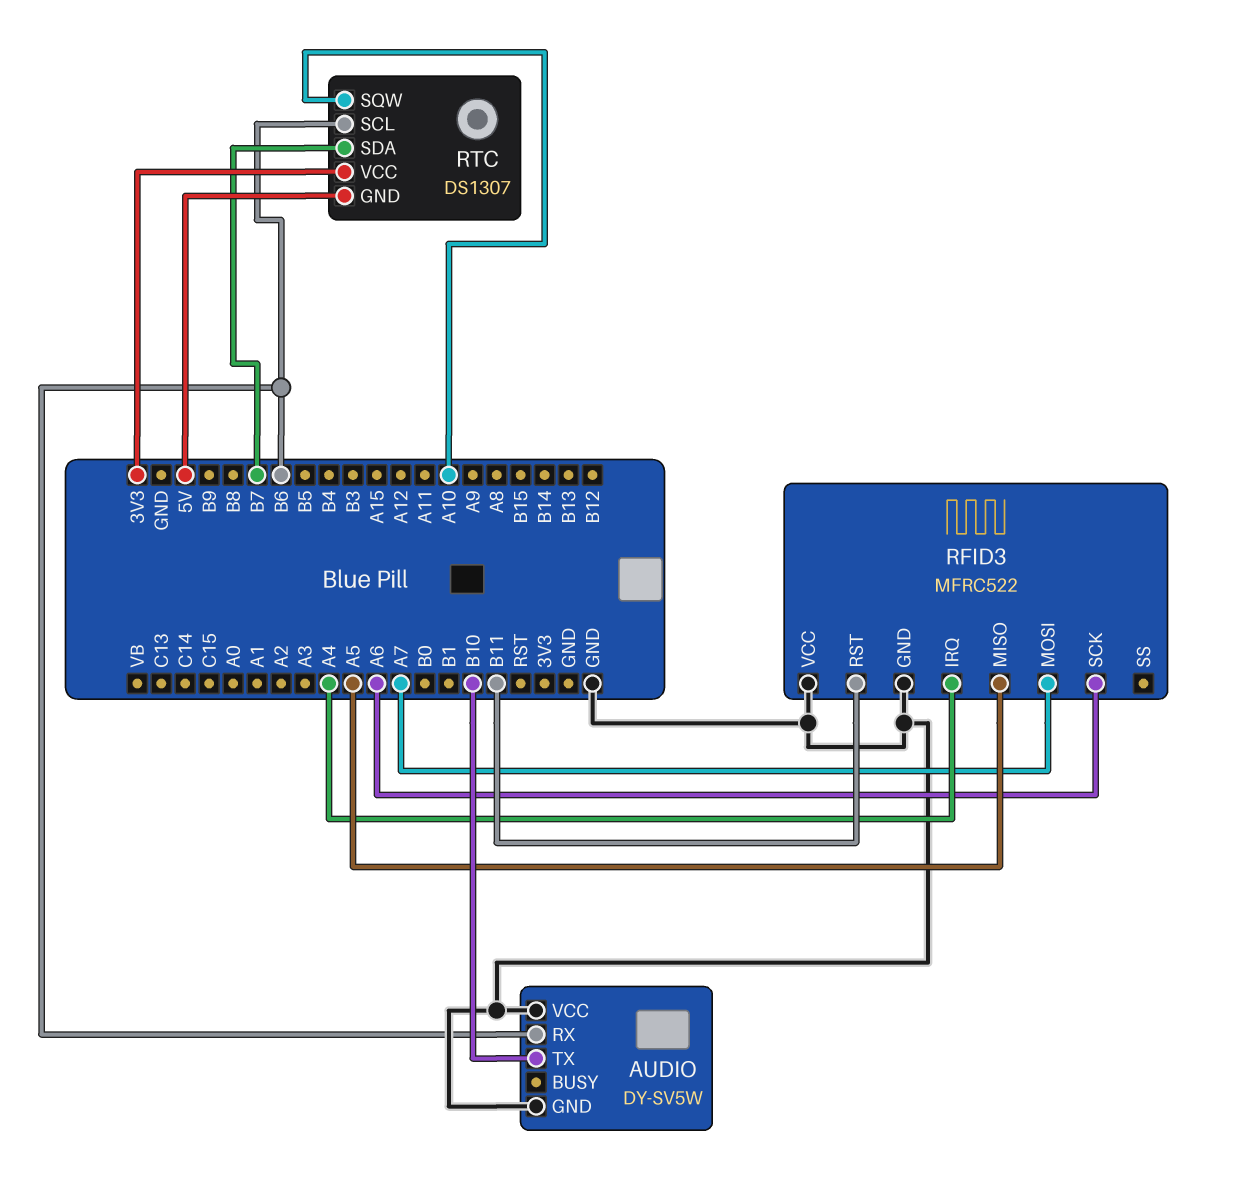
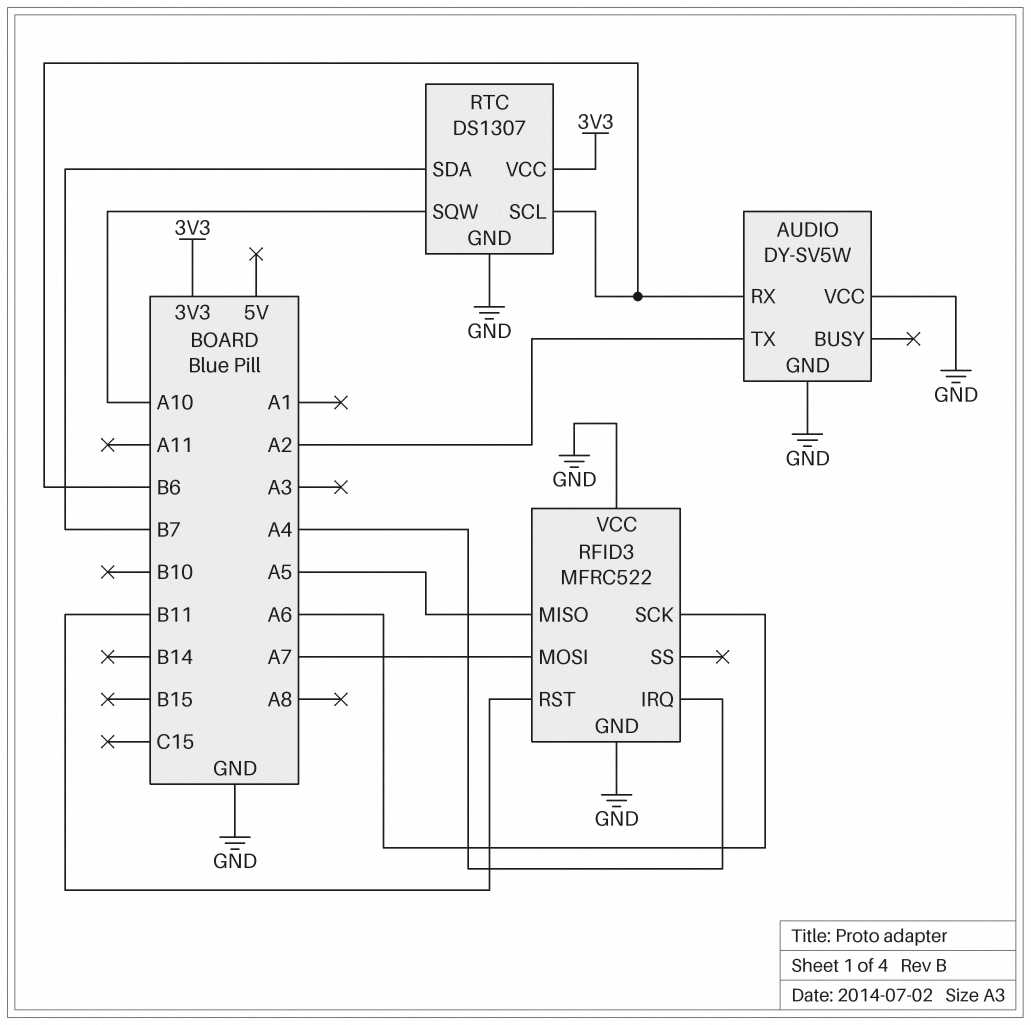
AUDIO pin TX: B10 -> A2
RTC pin GND: 5V -> GND

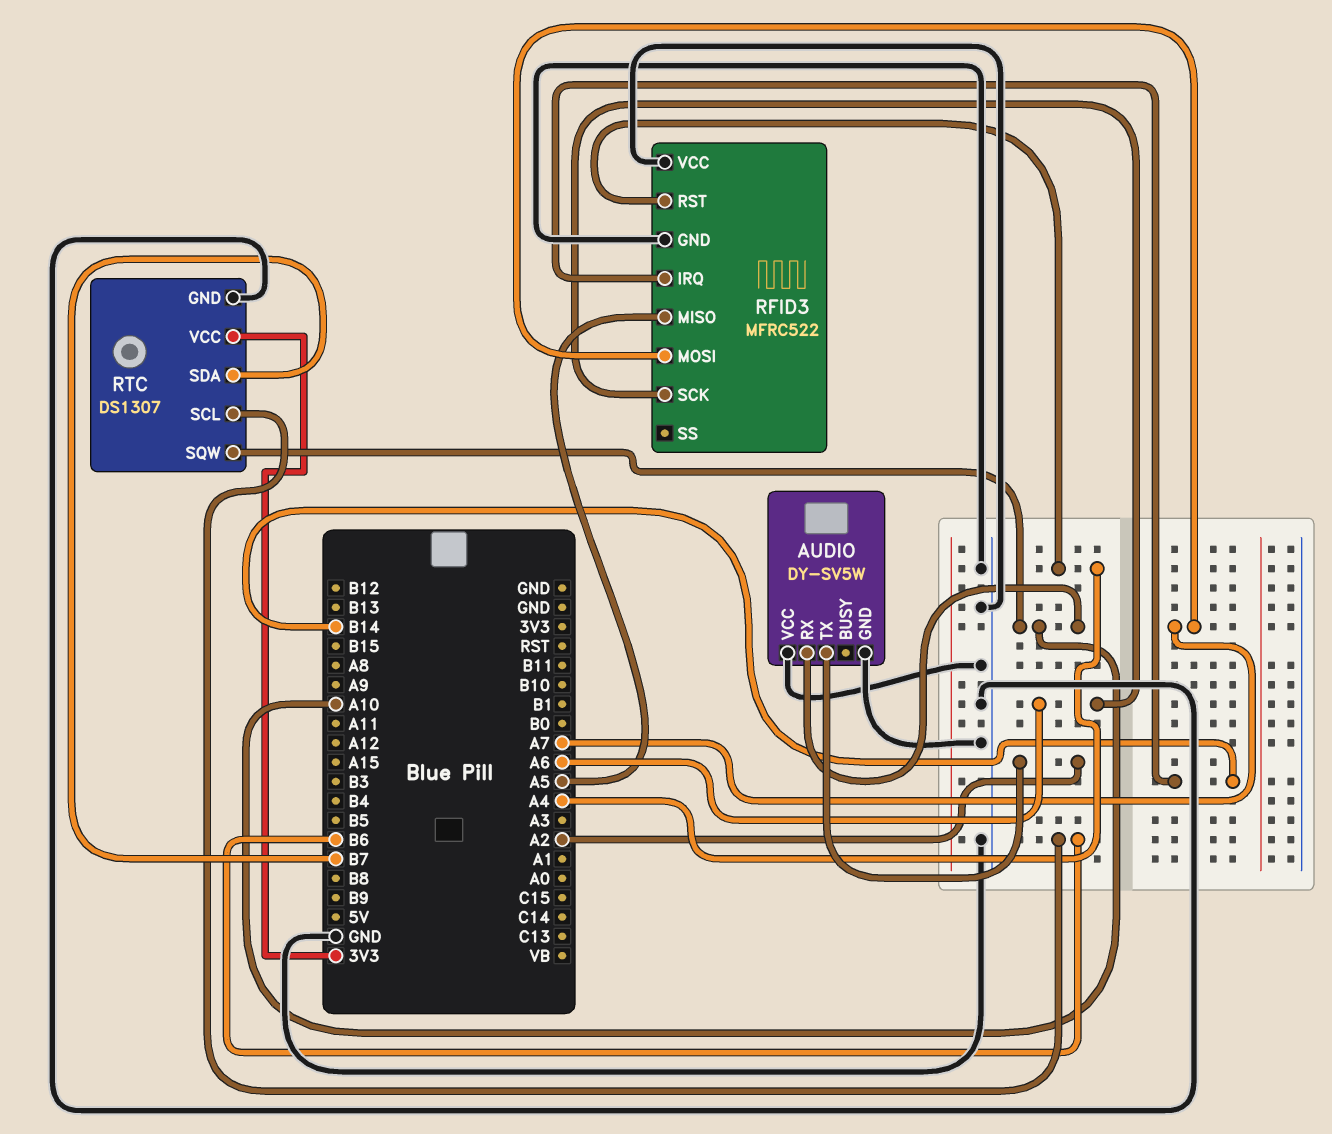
AUDIO pin RX: B6 -> A10
RFID3 pin IRQ: A4 -> B14
RFID3 pin RST: B11 -> A4

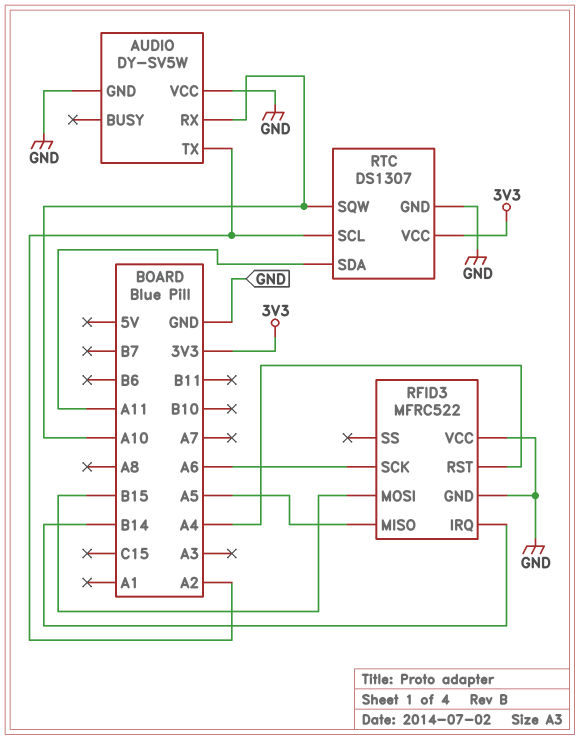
RFID3 pin MOSI: A7 -> B15
RTC pin SCL: B6 -> A2
RTC pin SDA: B7 -> A11

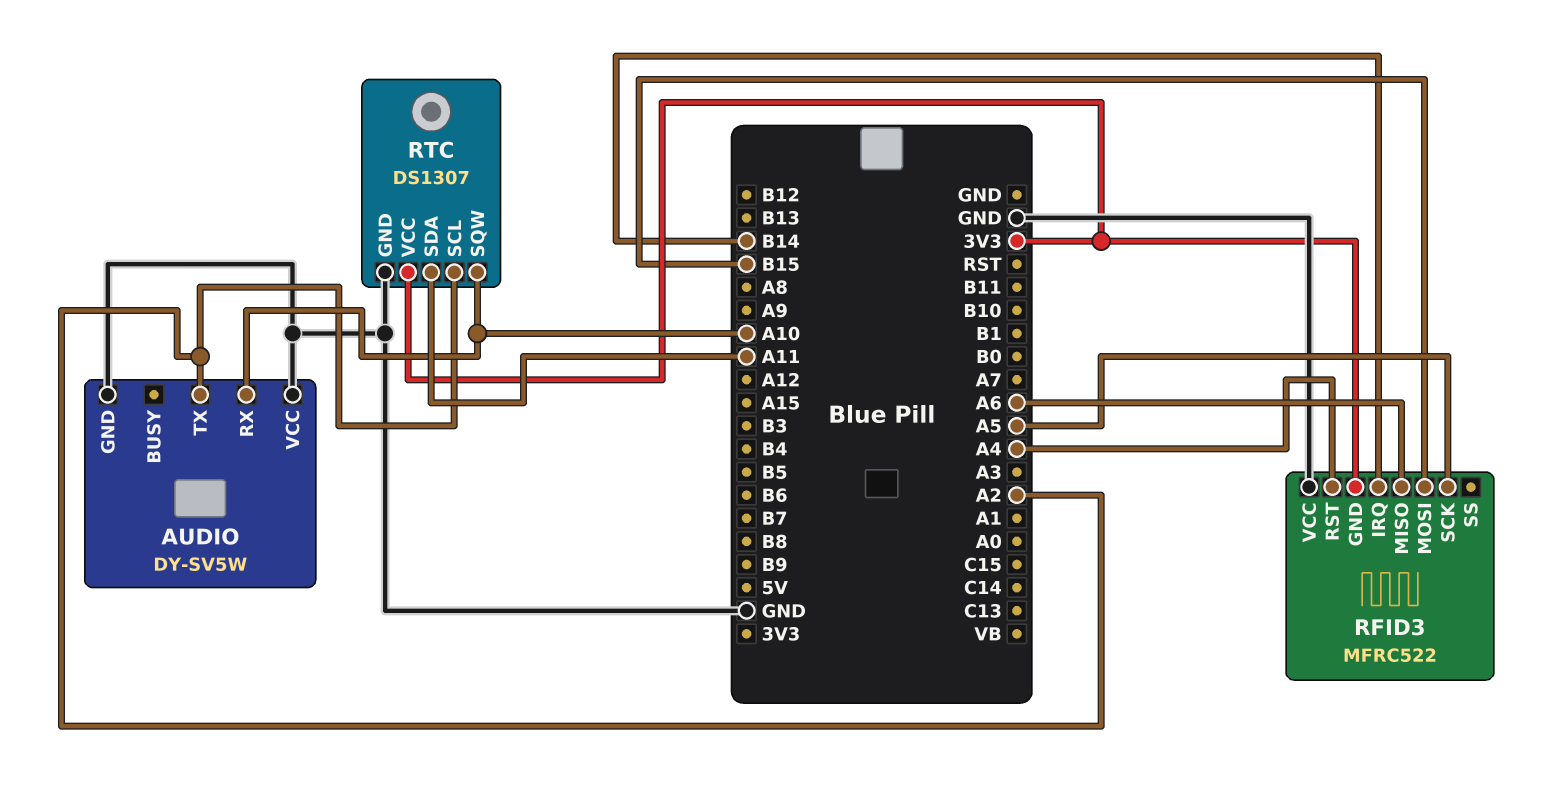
RFID3 pin GND: GND -> 3V3
RFID3 pin MISO: A5 -> A6
RFID3 pin SCK: A6 -> A5

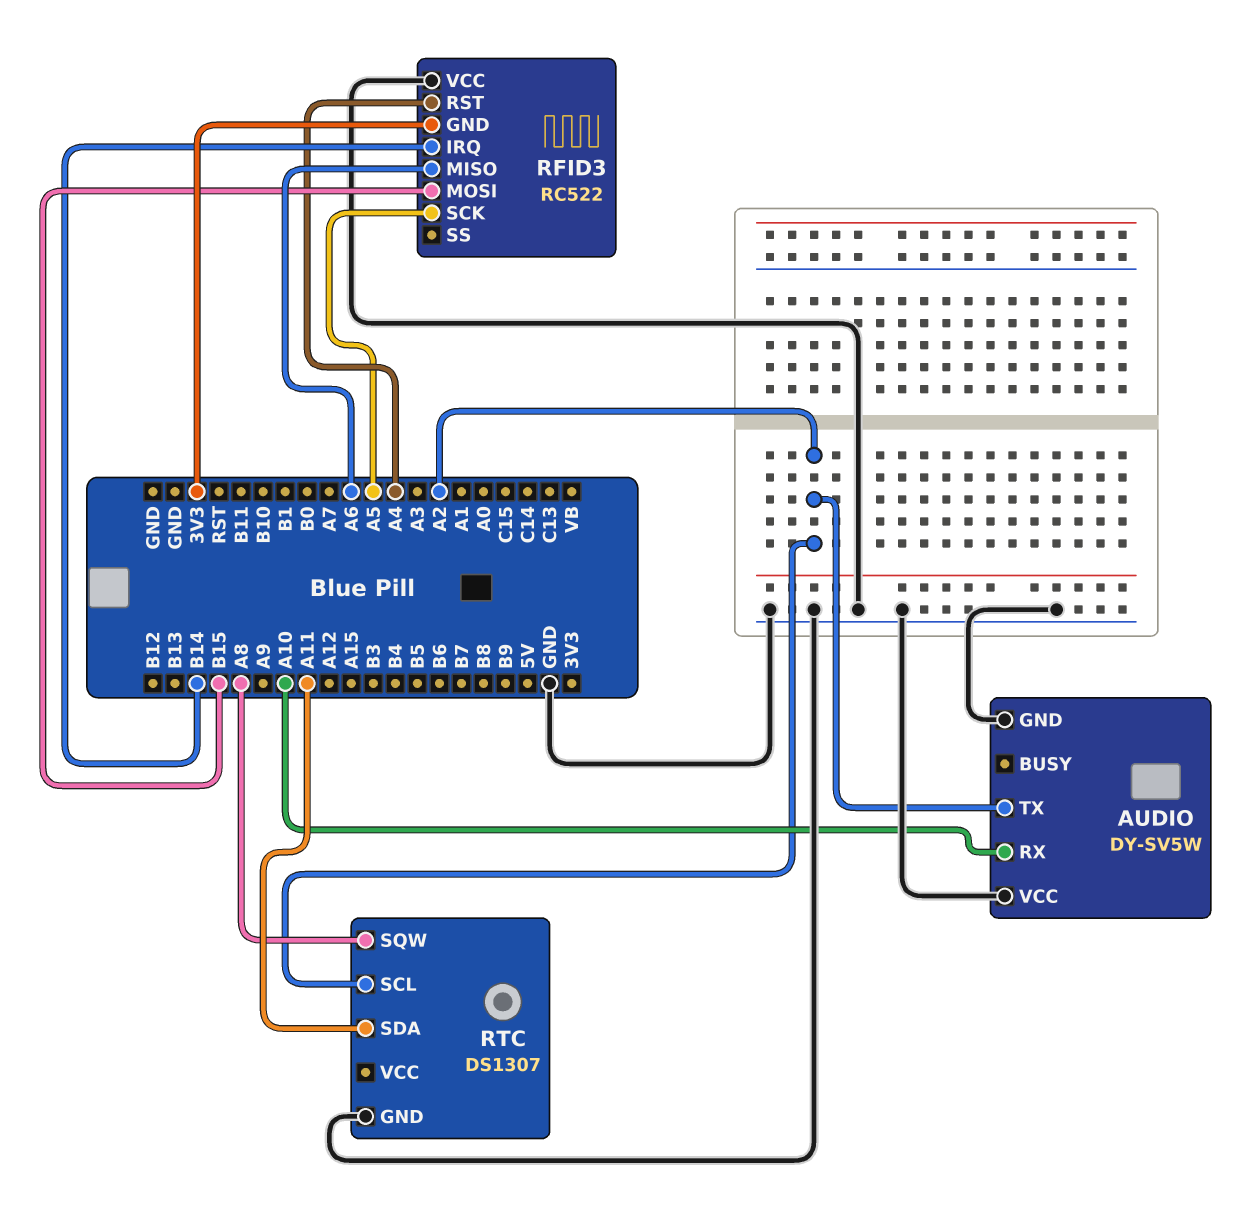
RFID3: MFRC522 -> RC522
RTC pin SQW: A10 -> A8
RTC pin VCC: 3V3 -> none

